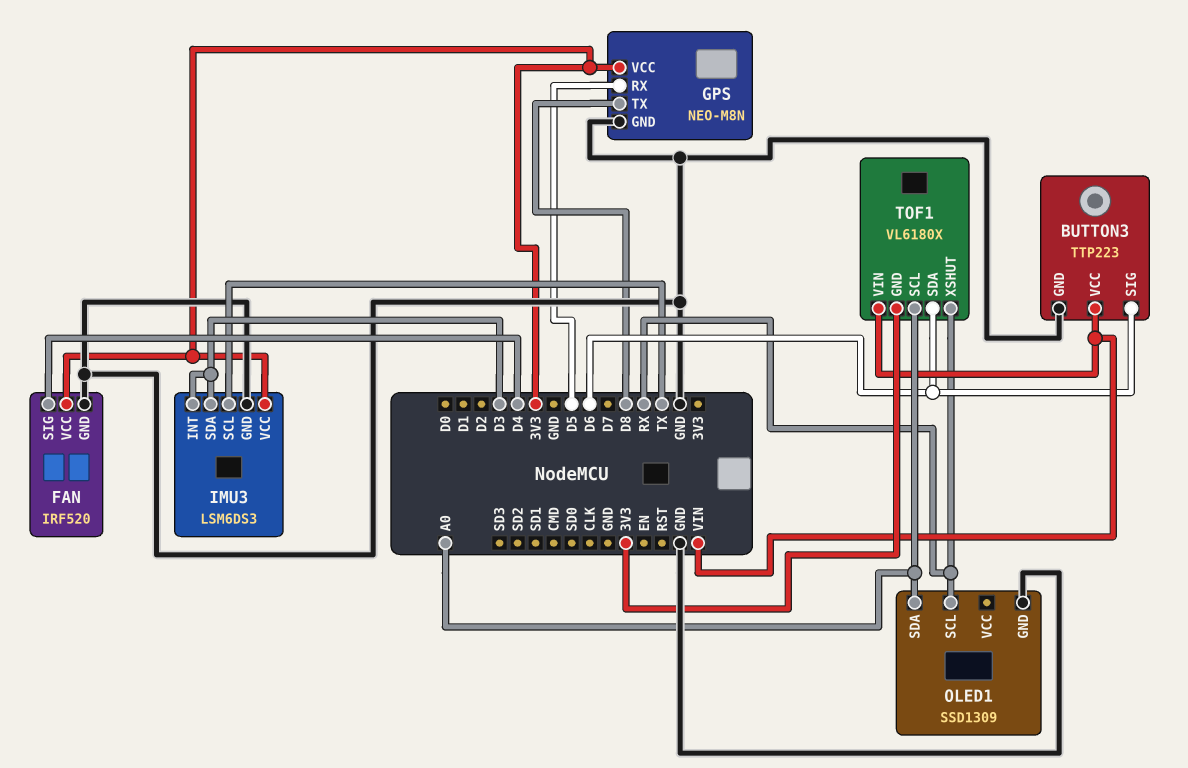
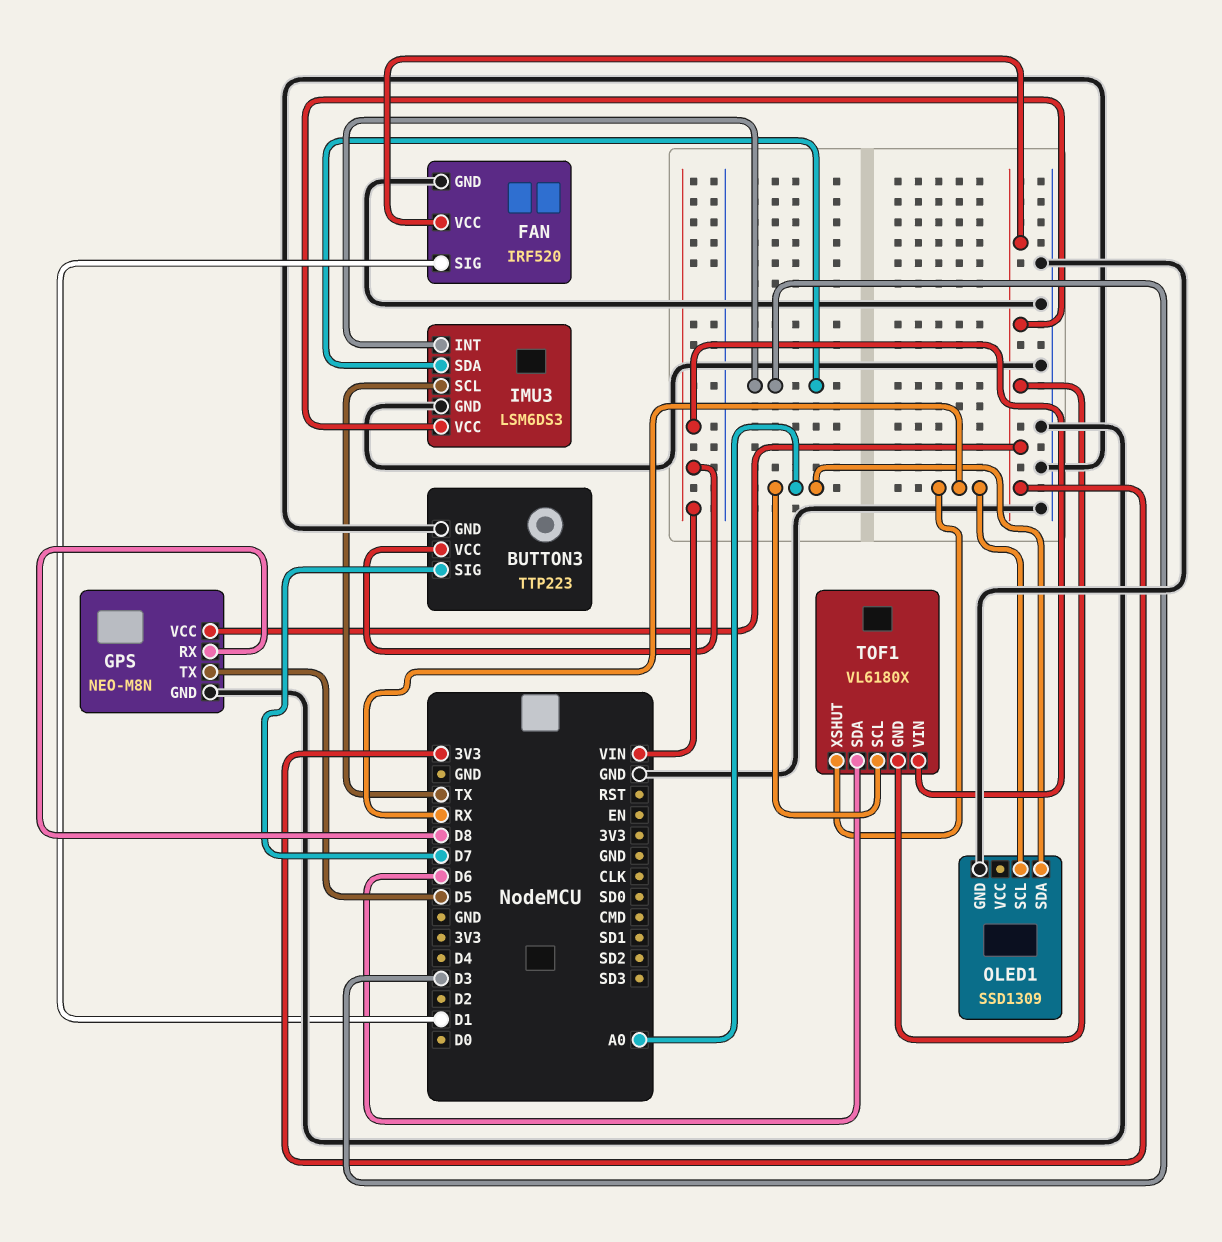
BUTTON3 pin SIG: D6 -> D7
FAN pin SIG: D4 -> D1
GPS pin RX: D5 -> D8
GPS pin TX: D8 -> D5

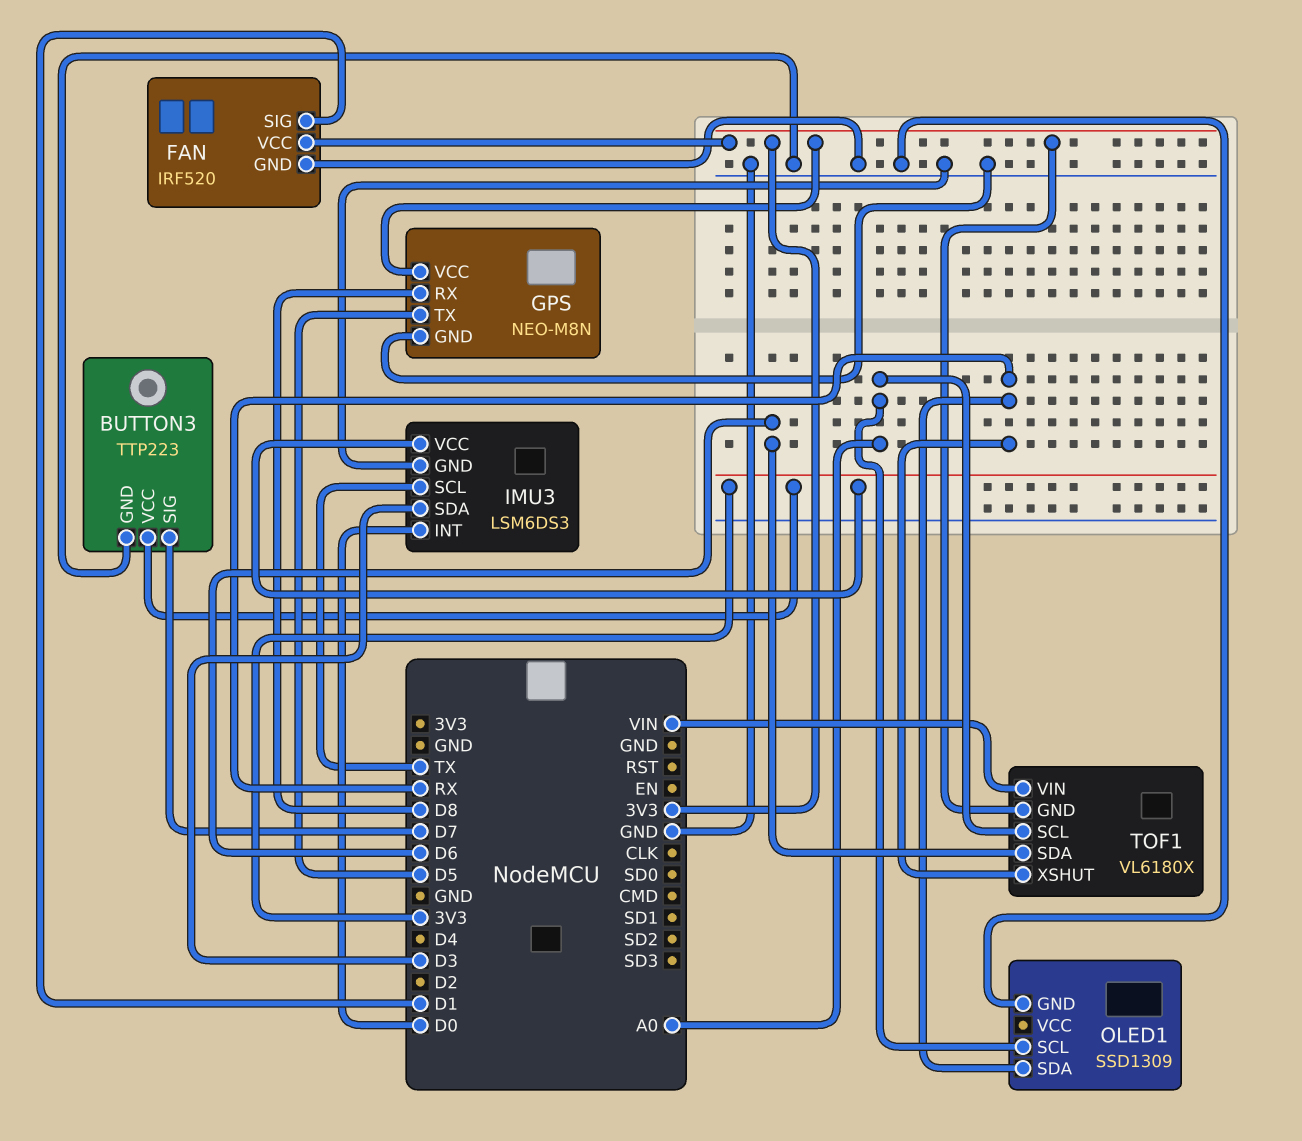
BUTTON3 pin VCC: VIN -> 3V3
IMU3 pin INT: D3 -> D0
OLED1 pin SCL: RX -> A0
OLED1 pin SDA: A0 -> RX

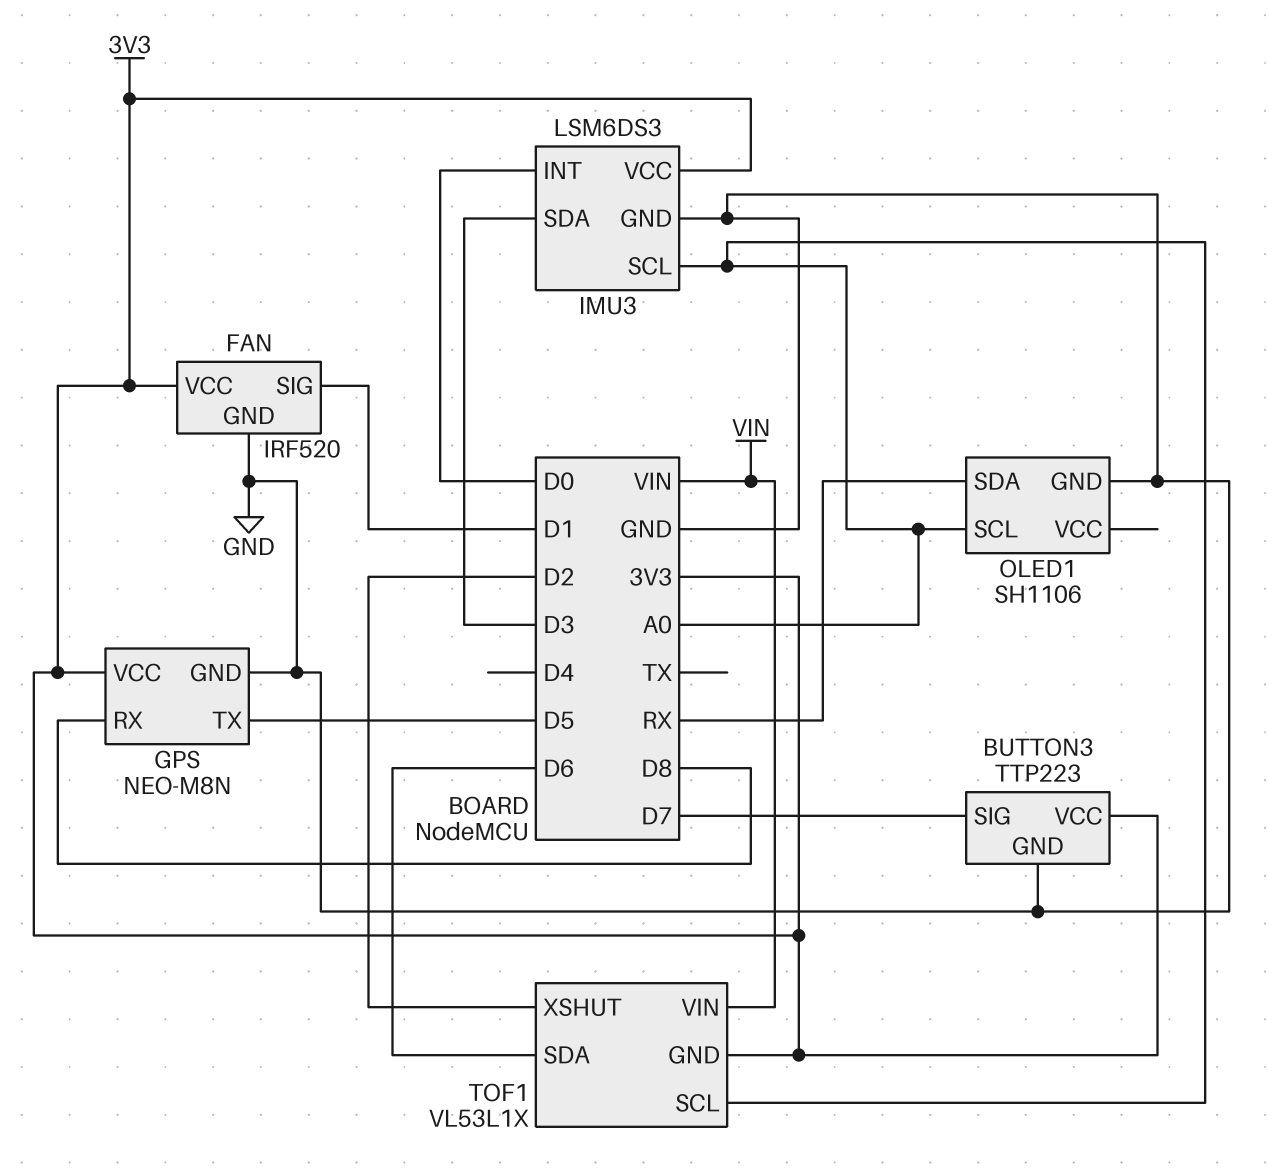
IMU3 pin SCL: TX -> A0
OLED1: SSD1309 -> SH1106
TOF1: VL6180X -> VL53L1X
TOF1 pin XSHUT: RX -> D2

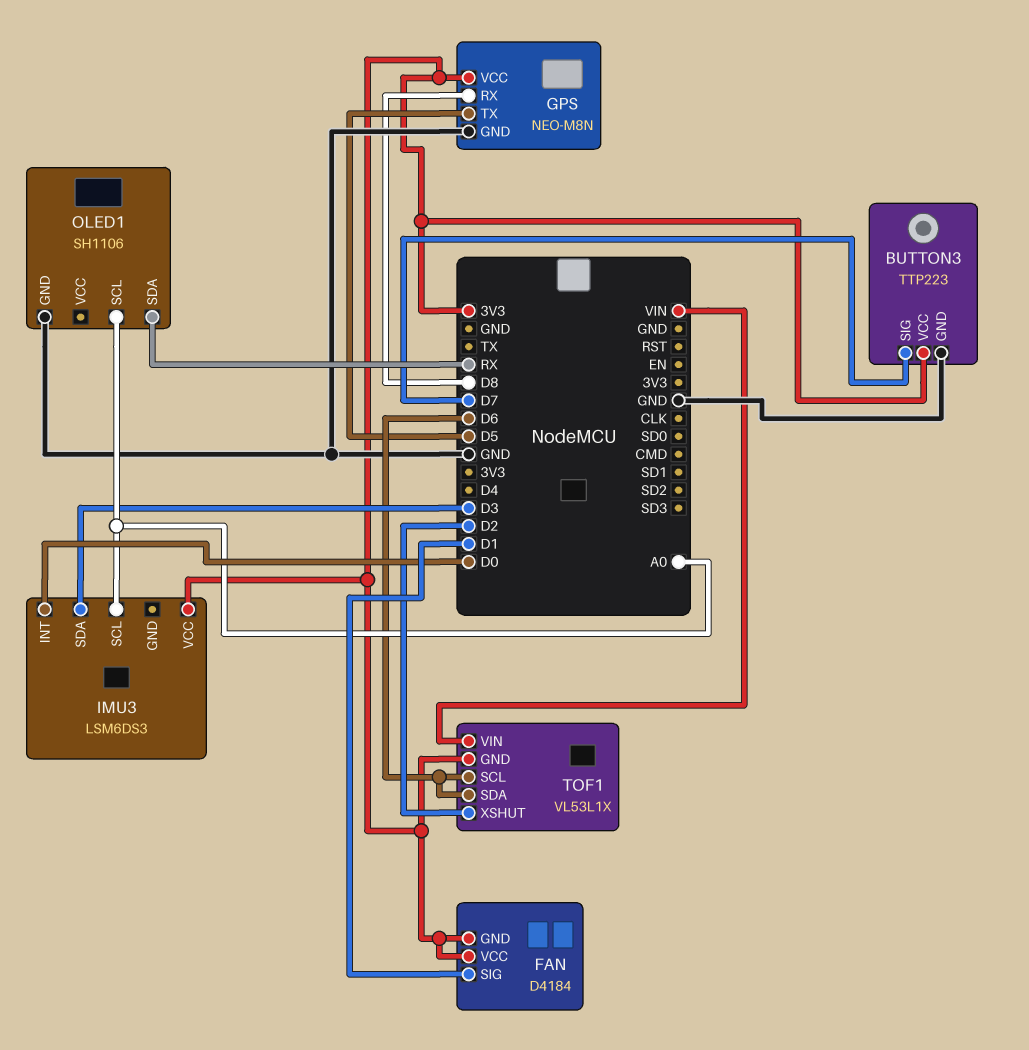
FAN: IRF520 -> D4184
FAN pin GND: GND -> 3V3
IMU3 pin GND: GND -> none
TOF1 pin SCL: A0 -> D6

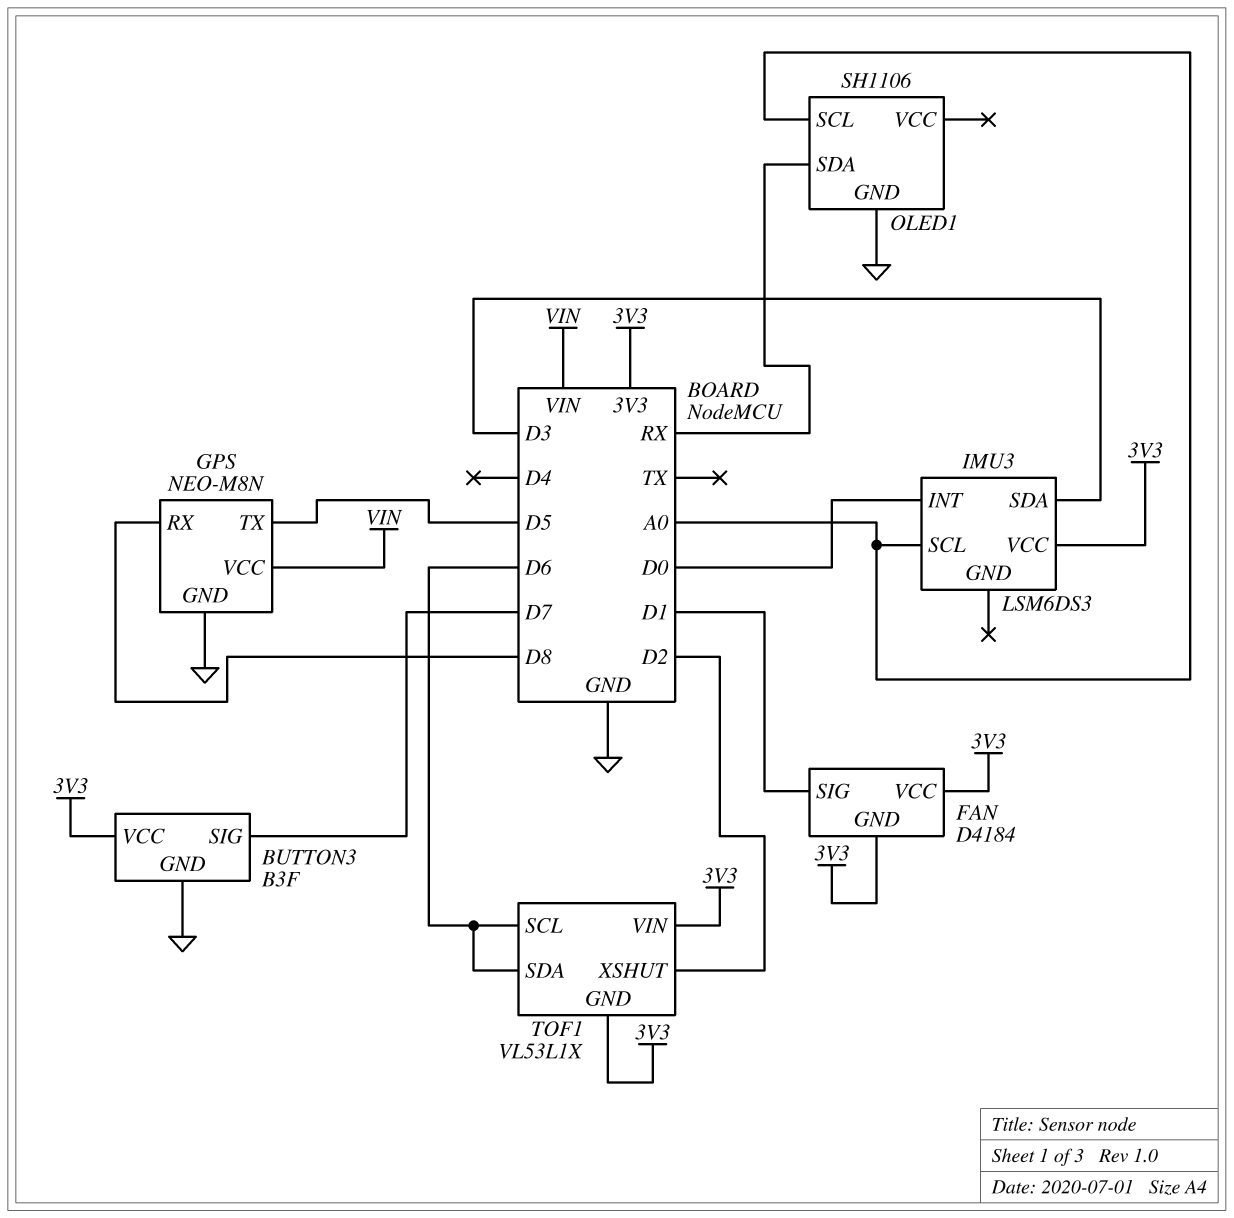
BUTTON3: TTP223 -> B3F
GPS pin VCC: 3V3 -> VIN
TOF1 pin VIN: VIN -> 3V3

